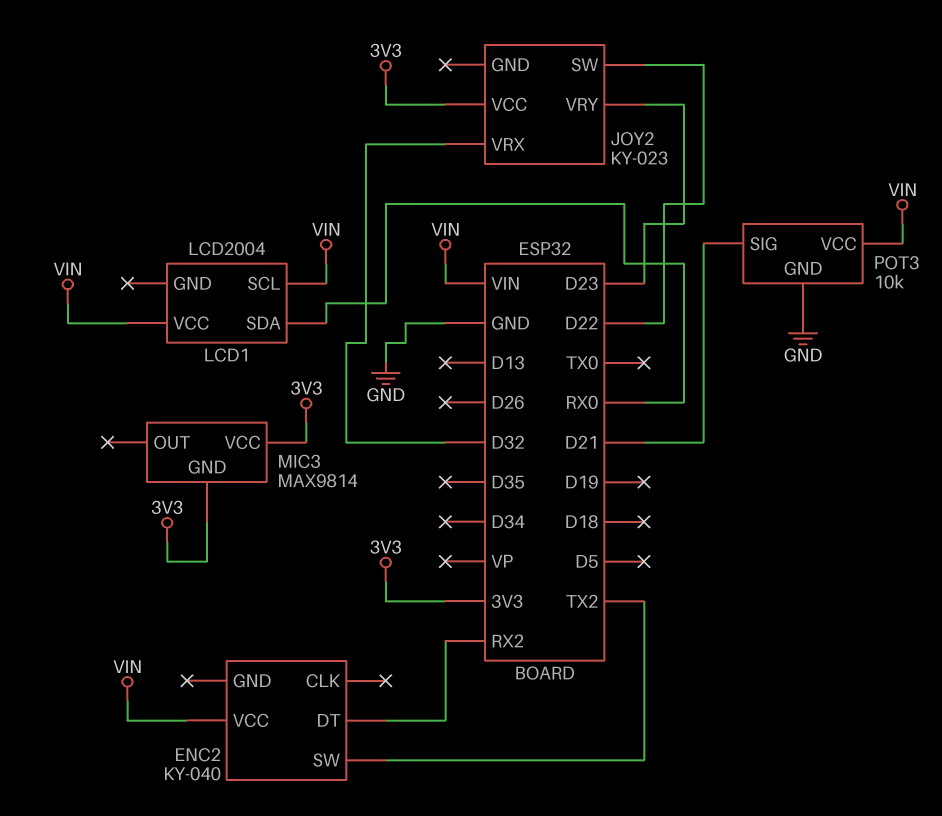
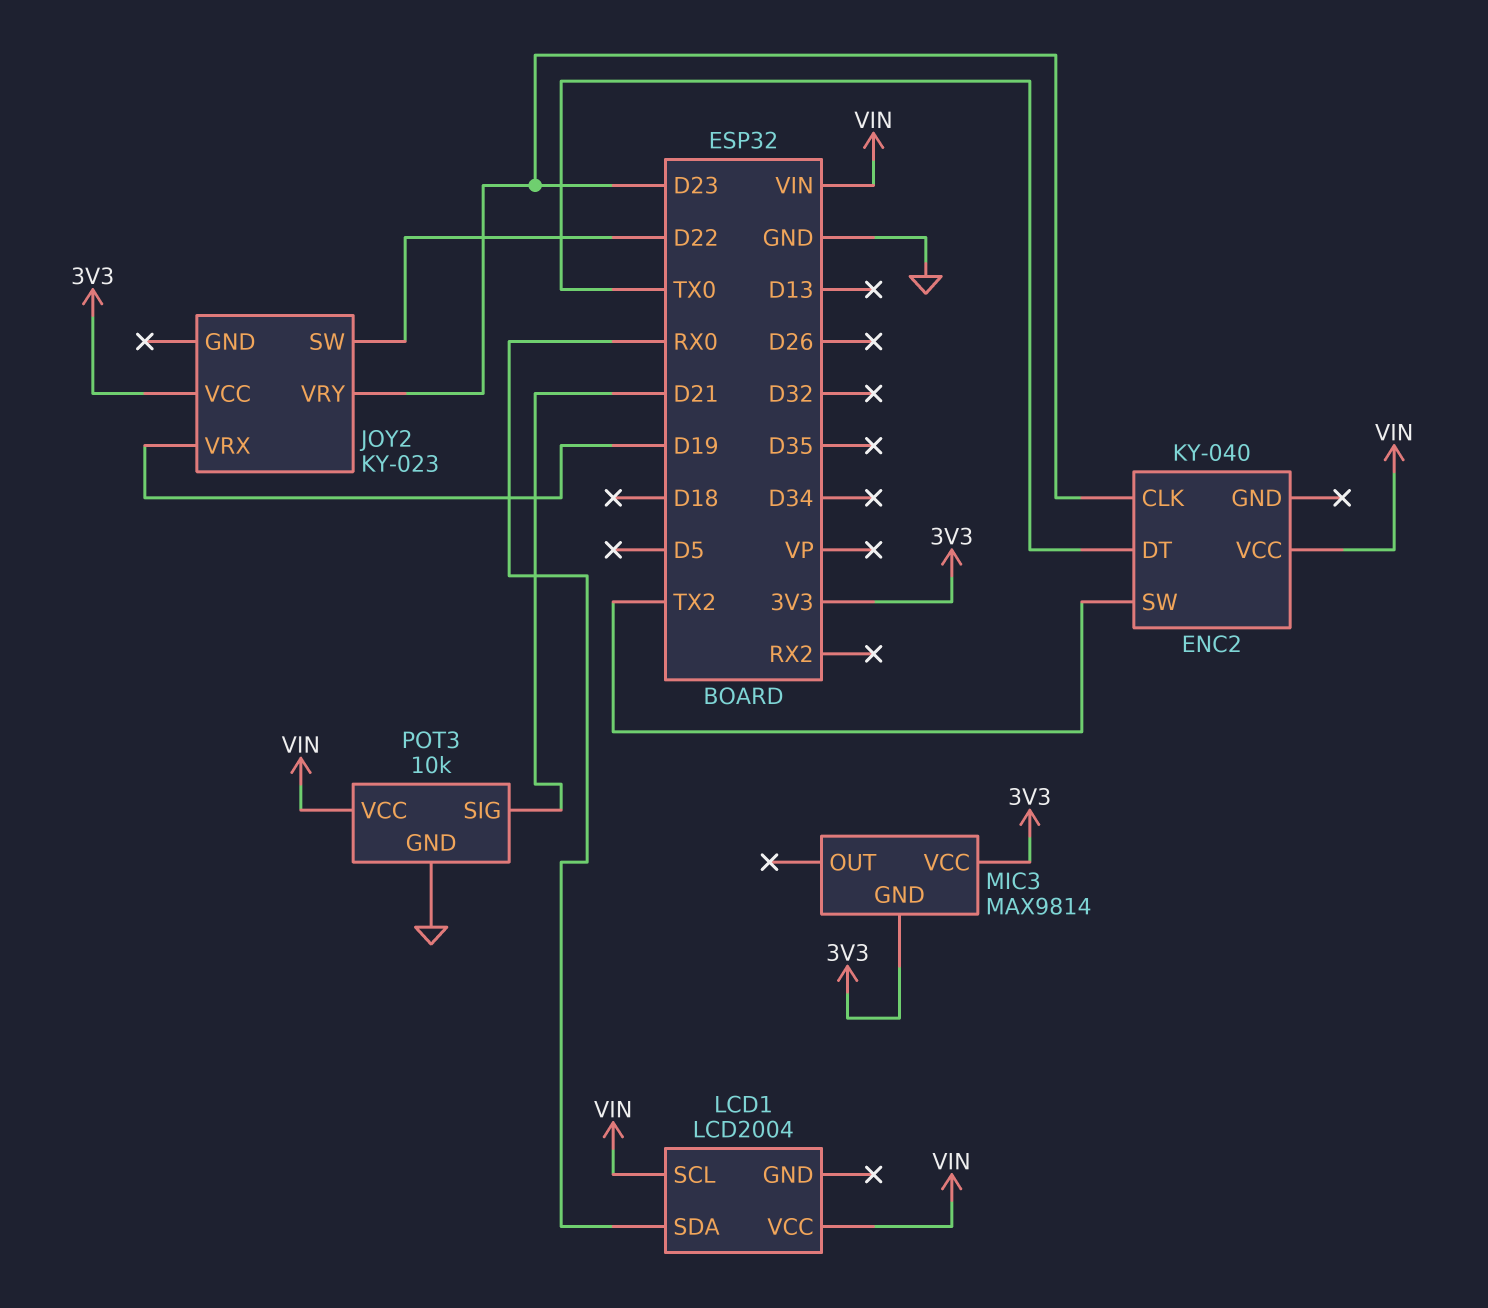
ENC2 pin CLK: none -> D23
ENC2 pin DT: RX2 -> TX0
JOY2 pin VRX: D32 -> D19

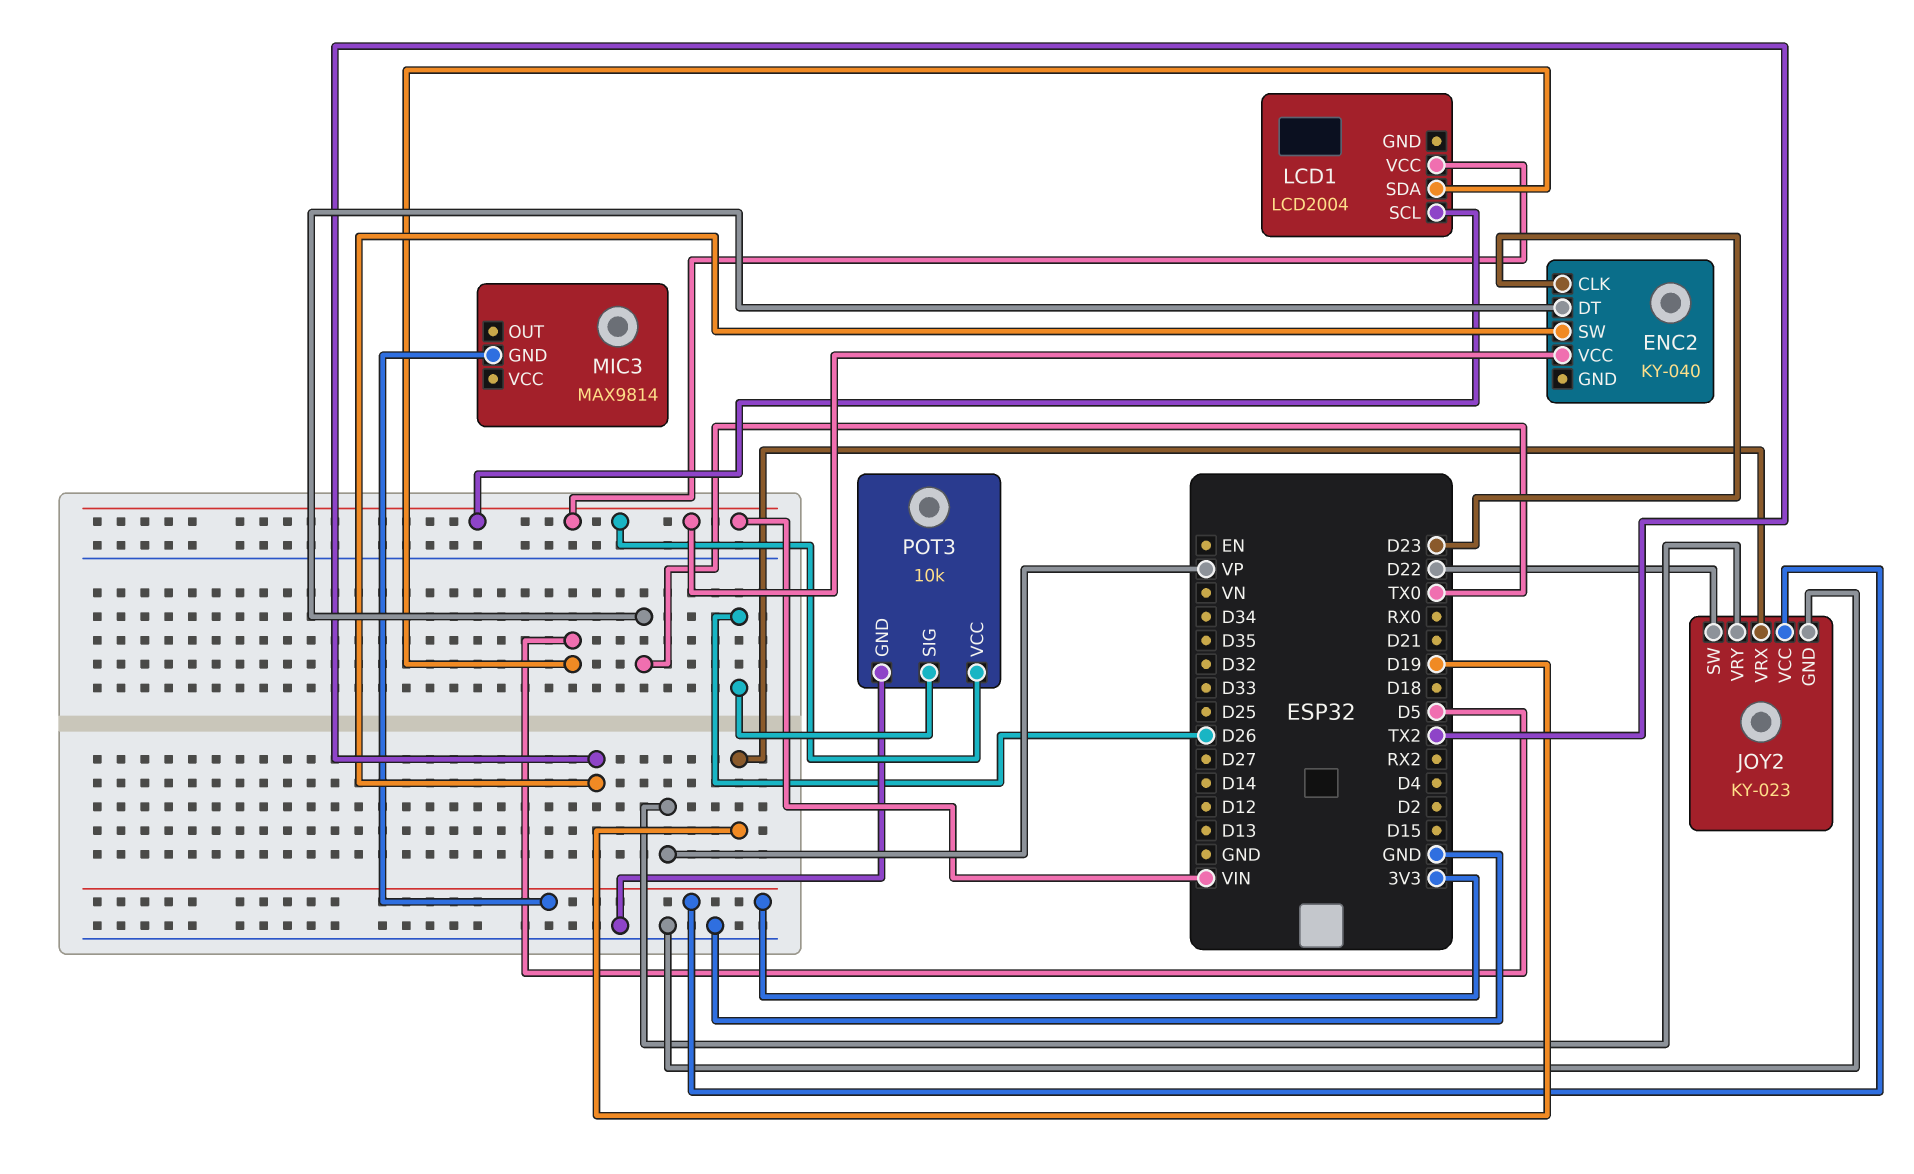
JOY2 pin GND: none -> GND
JOY2 pin VRY: D23 -> VP
LCD1 pin SDA: RX0 -> D5
MIC3 pin VCC: 3V3 -> none
POT3 pin SIG: D21 -> D26

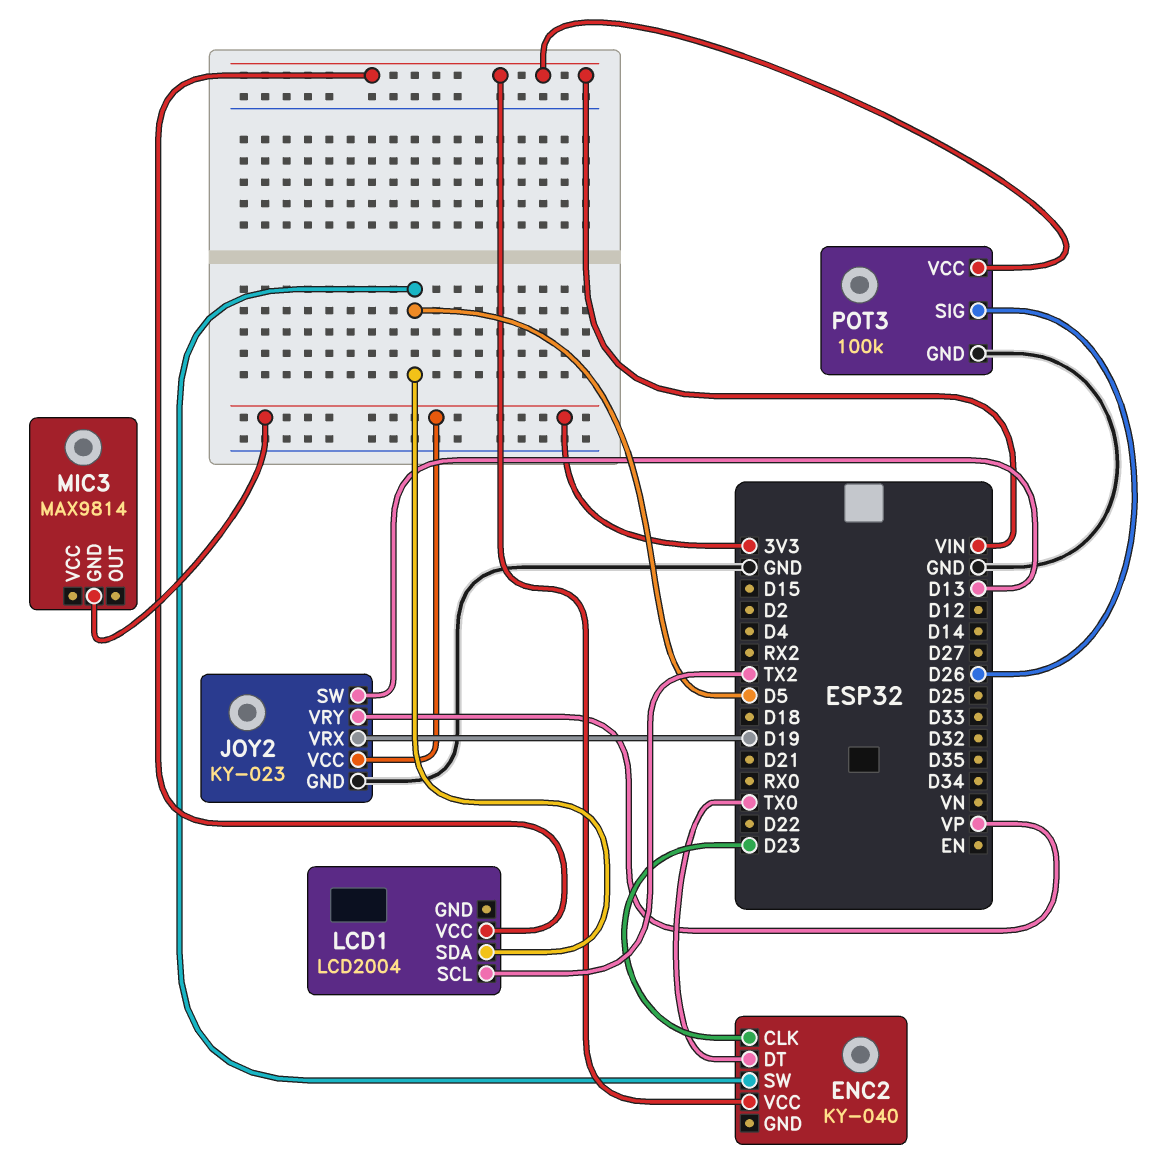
ENC2 pin SW: TX2 -> D5
JOY2 pin SW: D22 -> D13
LCD1 pin SCL: VIN -> TX2
POT3: 10k -> 100k

